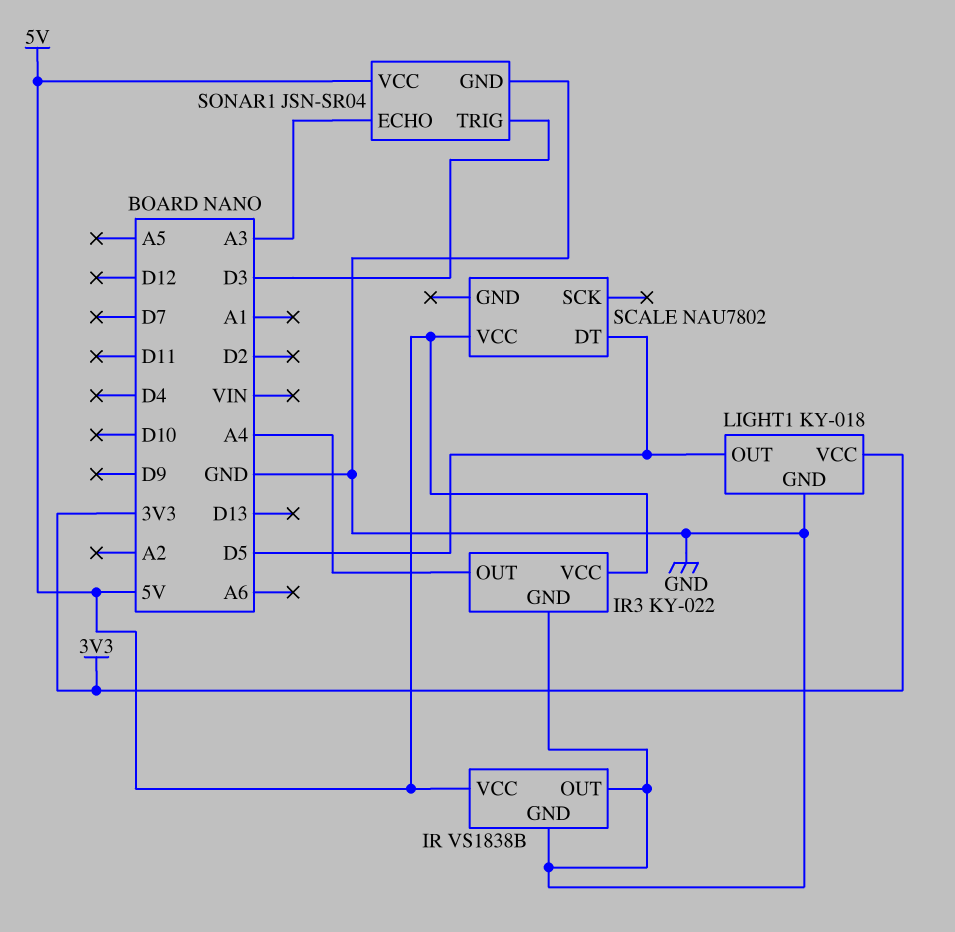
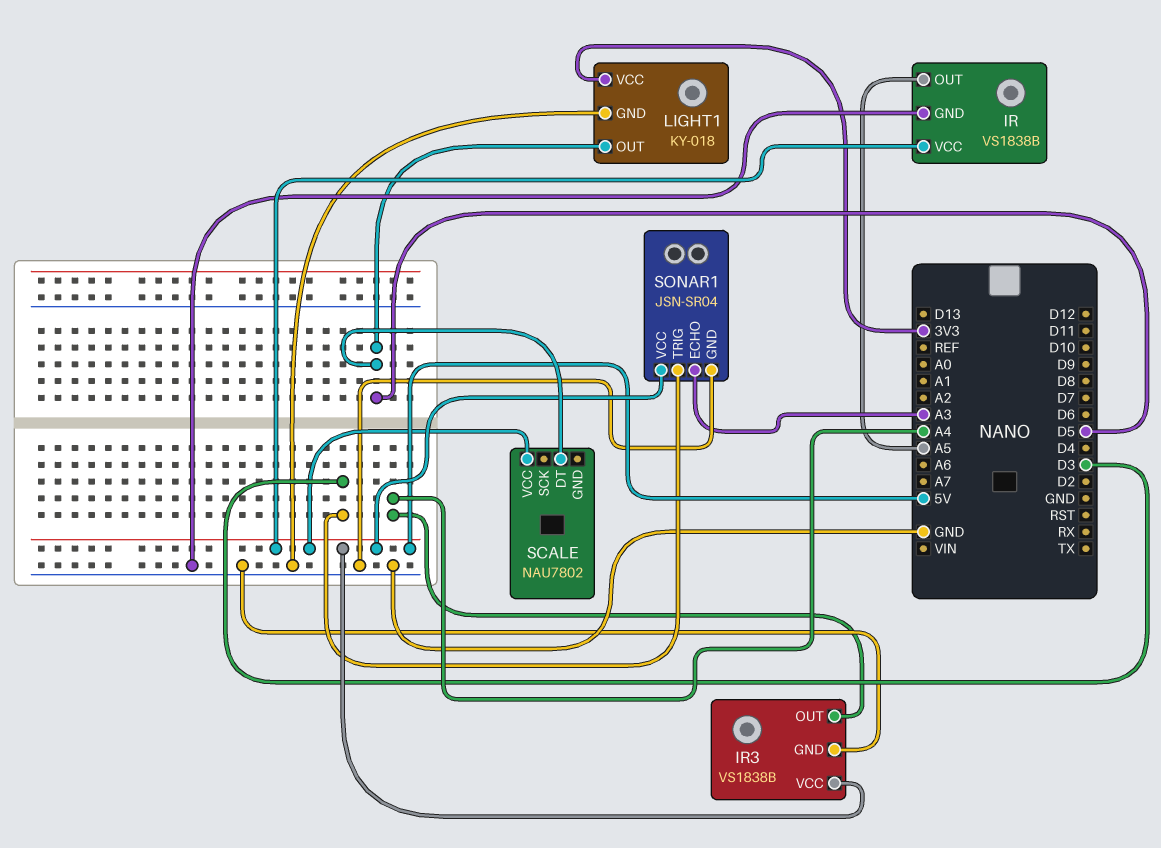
IR pin OUT: GND -> A5
IR3: KY-022 -> VS1838B

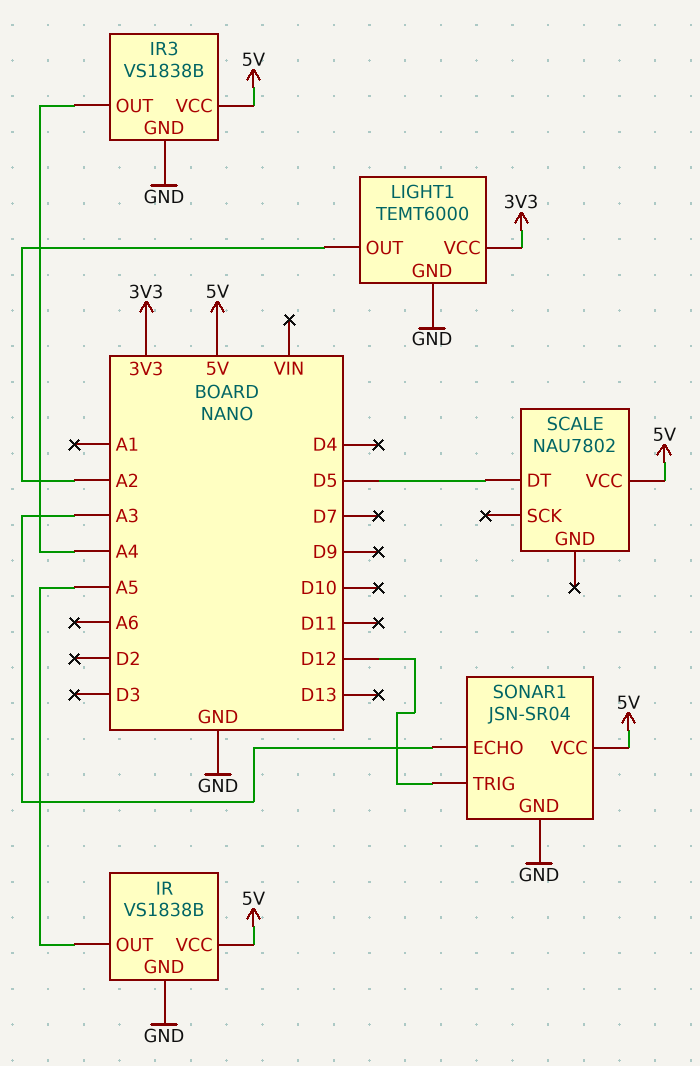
LIGHT1: KY-018 -> TEMT6000
LIGHT1 pin OUT: D5 -> A2
SONAR1 pin TRIG: D3 -> D12

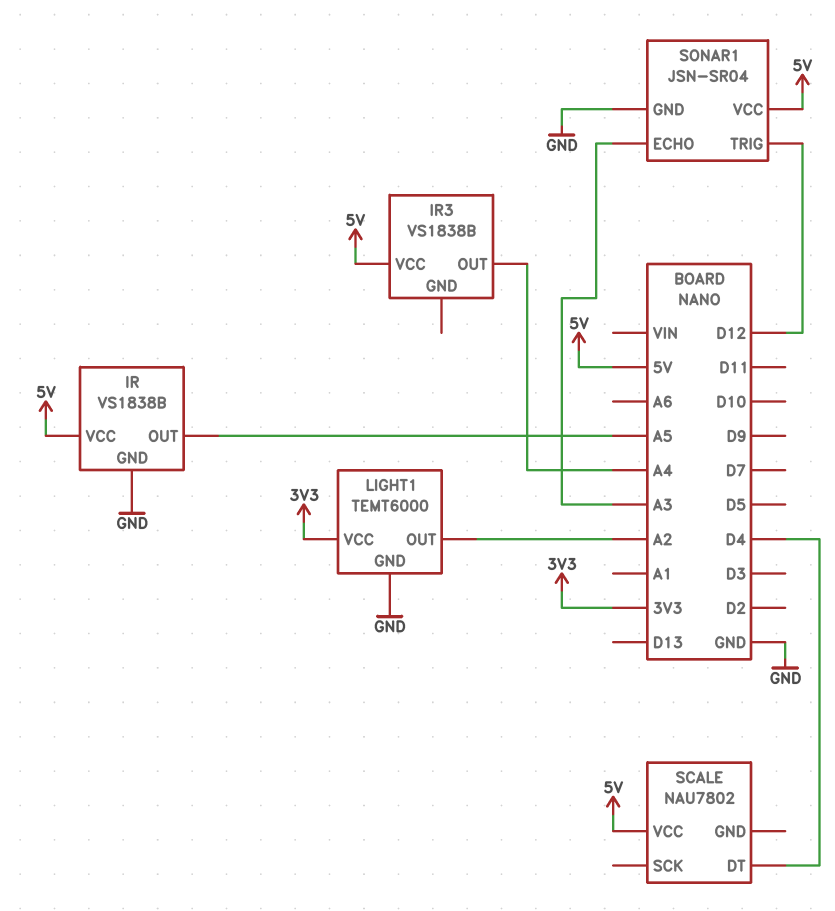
IR3 pin GND: GND -> none
SCALE pin DT: D5 -> D4

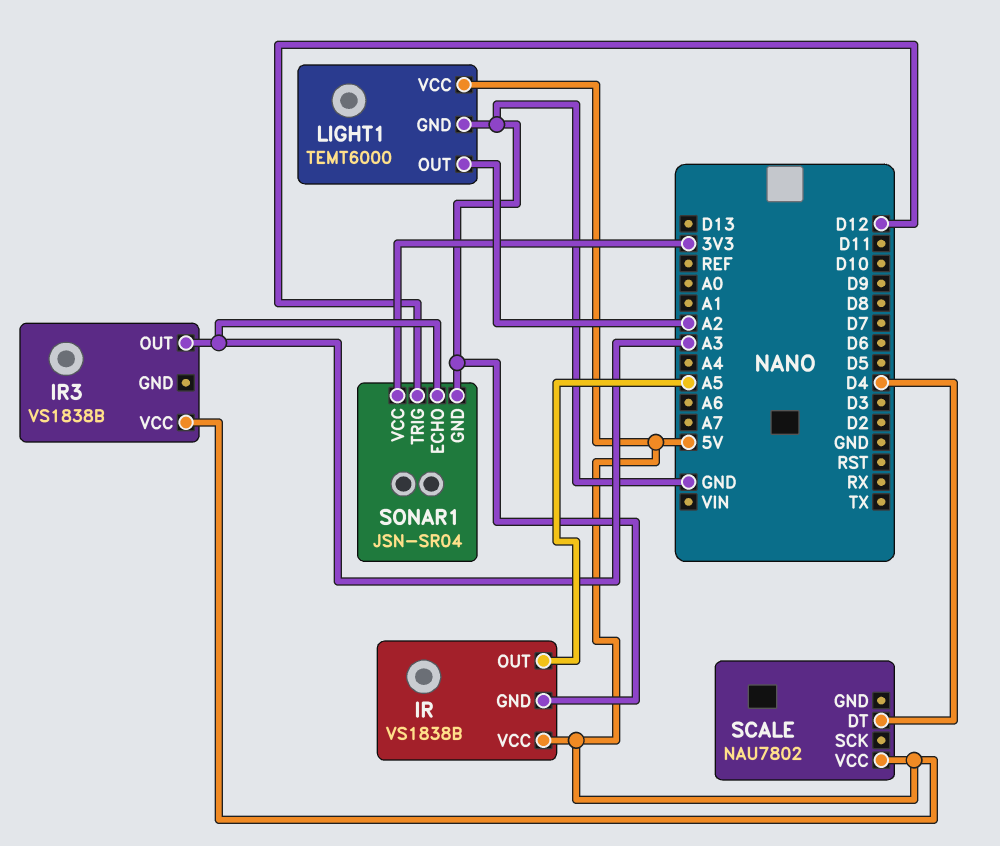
IR3 pin OUT: A4 -> A3
LIGHT1 pin VCC: 3V3 -> 5V
SONAR1 pin VCC: 5V -> 3V3

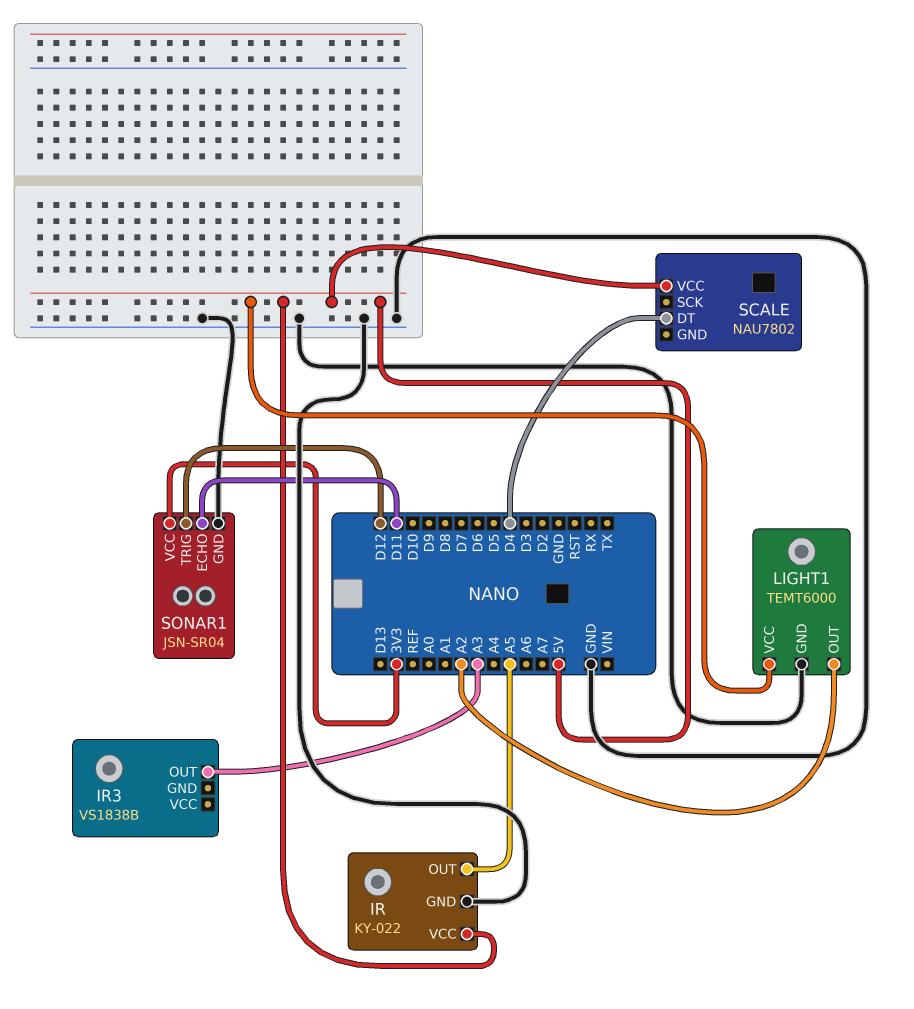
IR: VS1838B -> KY-022
IR3 pin VCC: 5V -> none
SONAR1 pin ECHO: A3 -> D11

